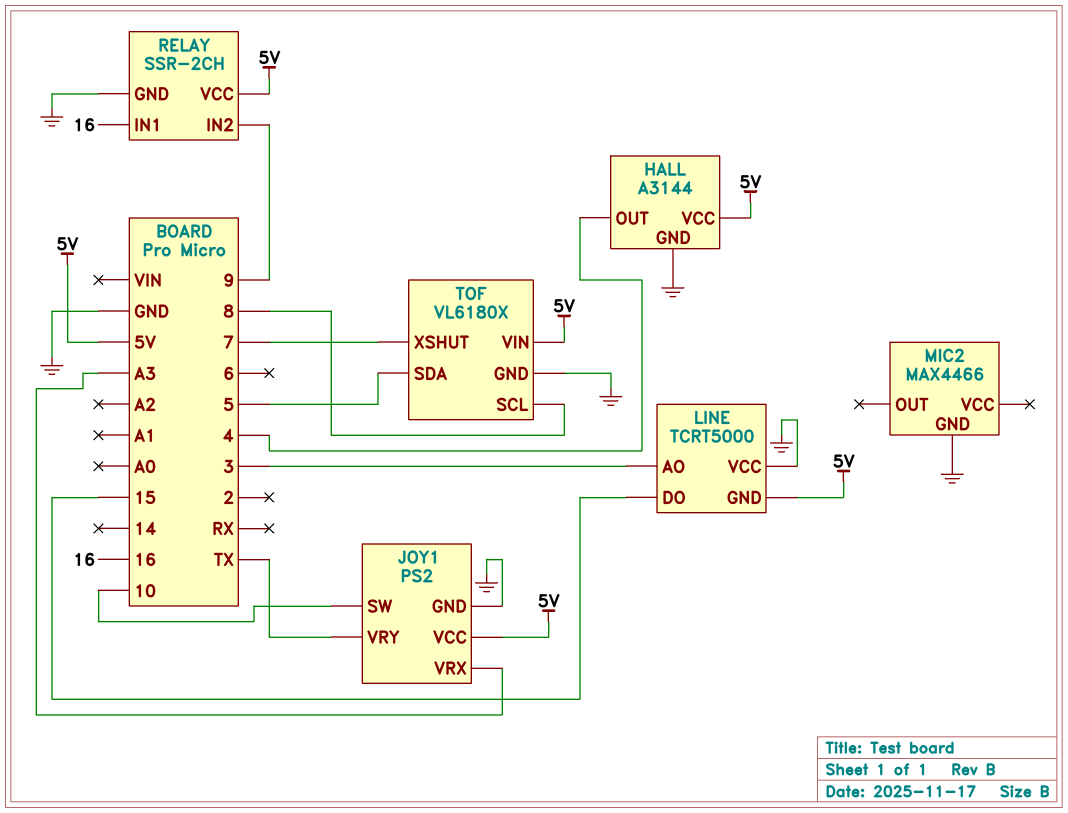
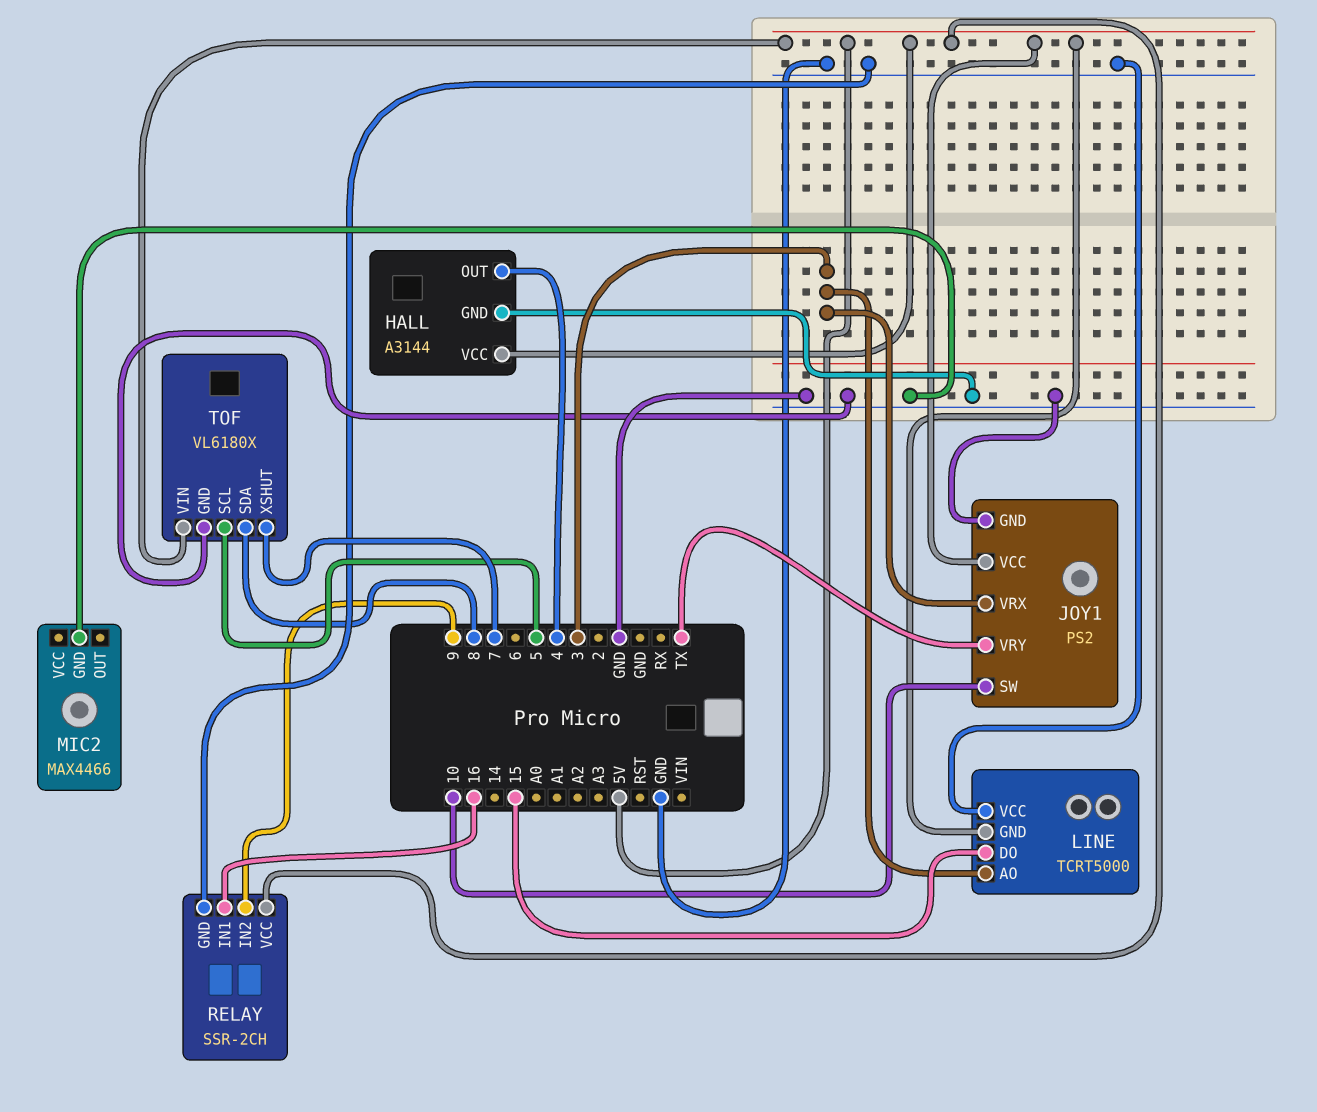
JOY1 pin VRX: A3 -> 3
TOF pin SCL: 8 -> 5
TOF pin SDA: 5 -> 8

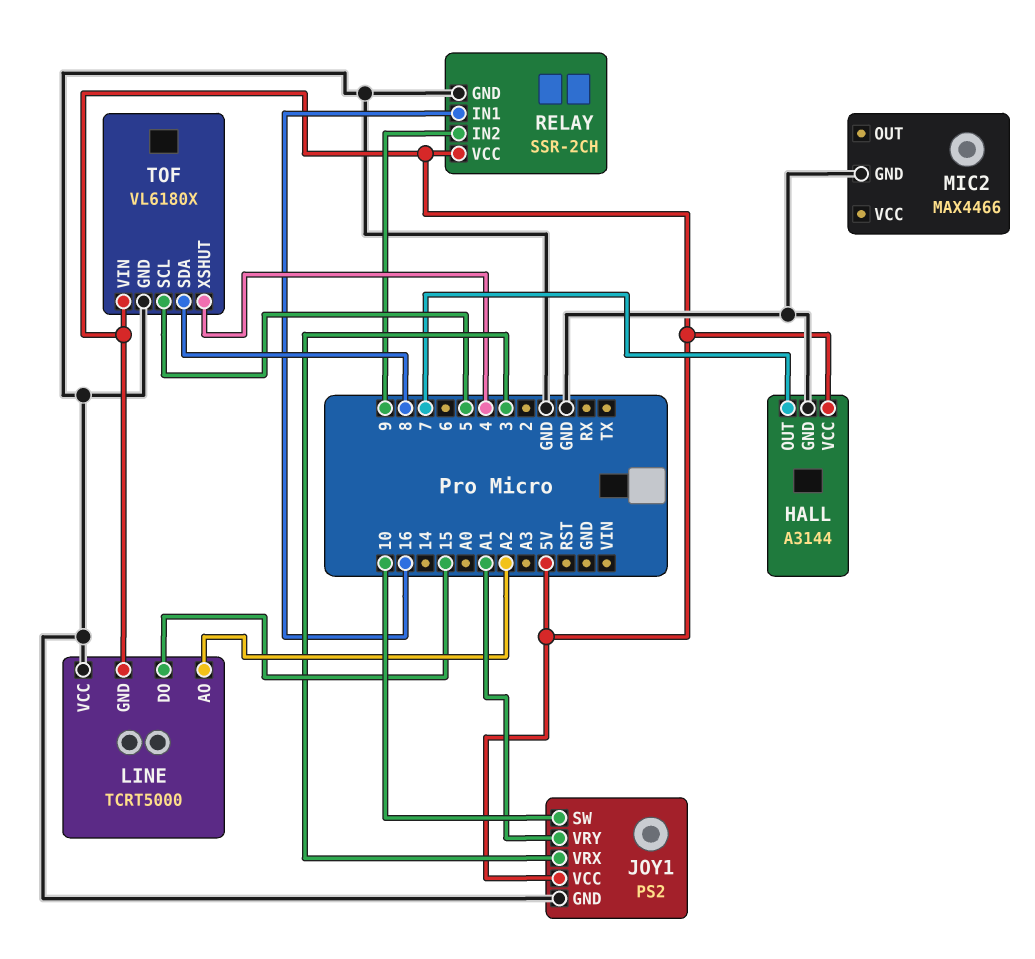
HALL pin OUT: 4 -> 7
JOY1 pin VRY: TX -> A1
LINE pin AO: 3 -> A2
TOF pin XSHUT: 7 -> 4

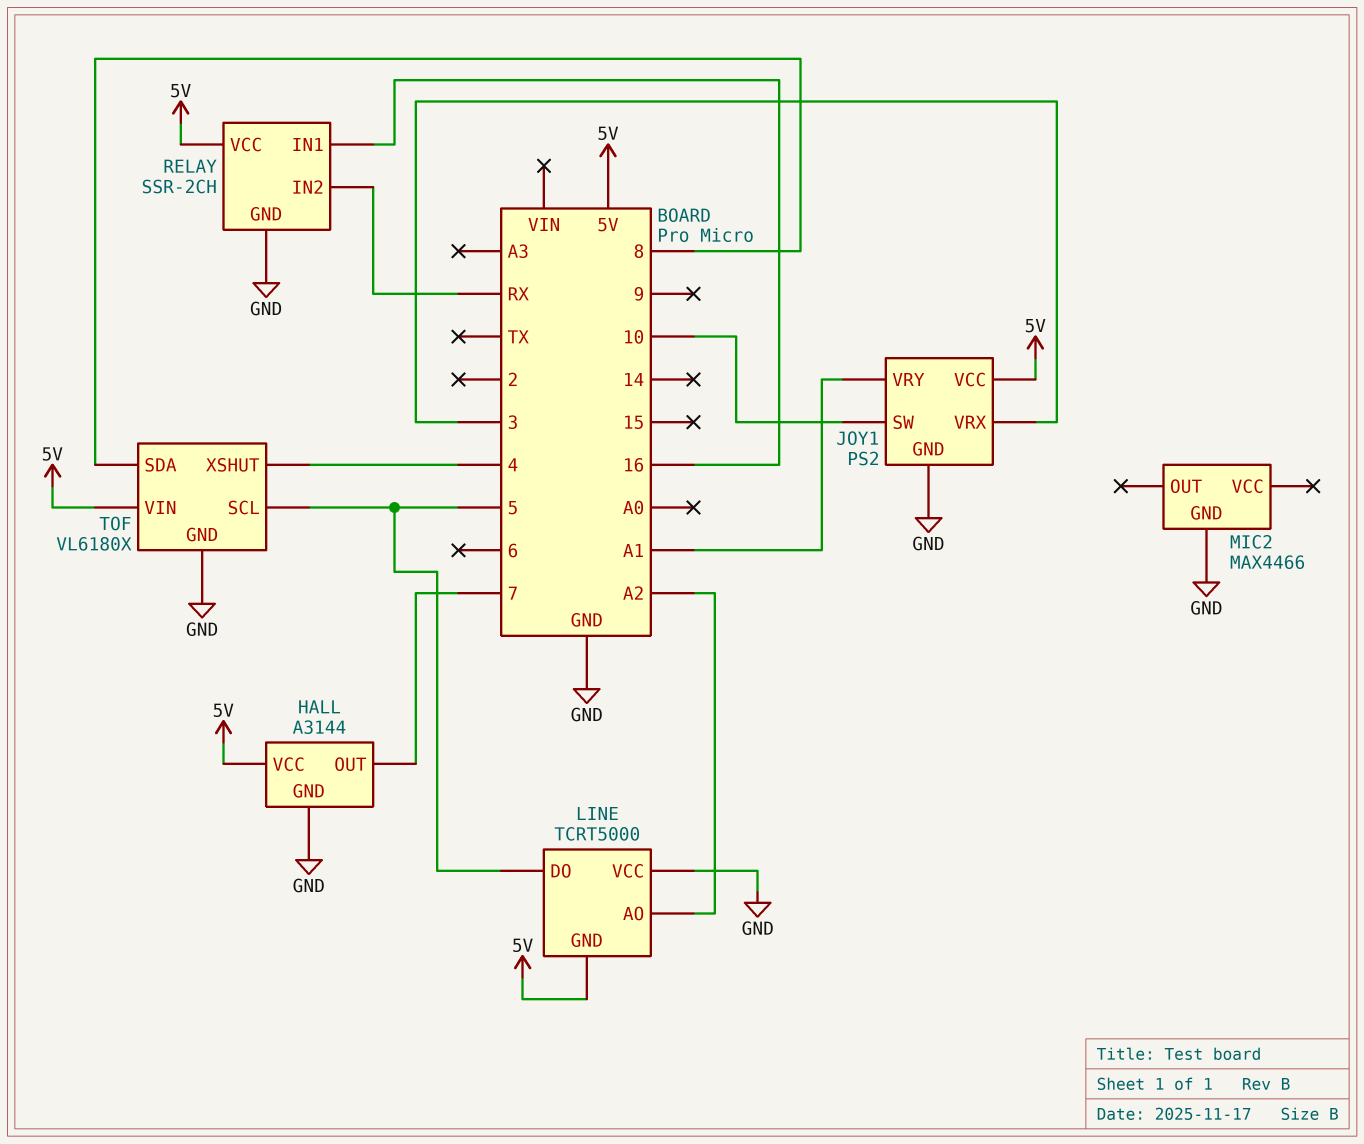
LINE pin DO: 15 -> 5
RELAY pin IN2: 9 -> RX

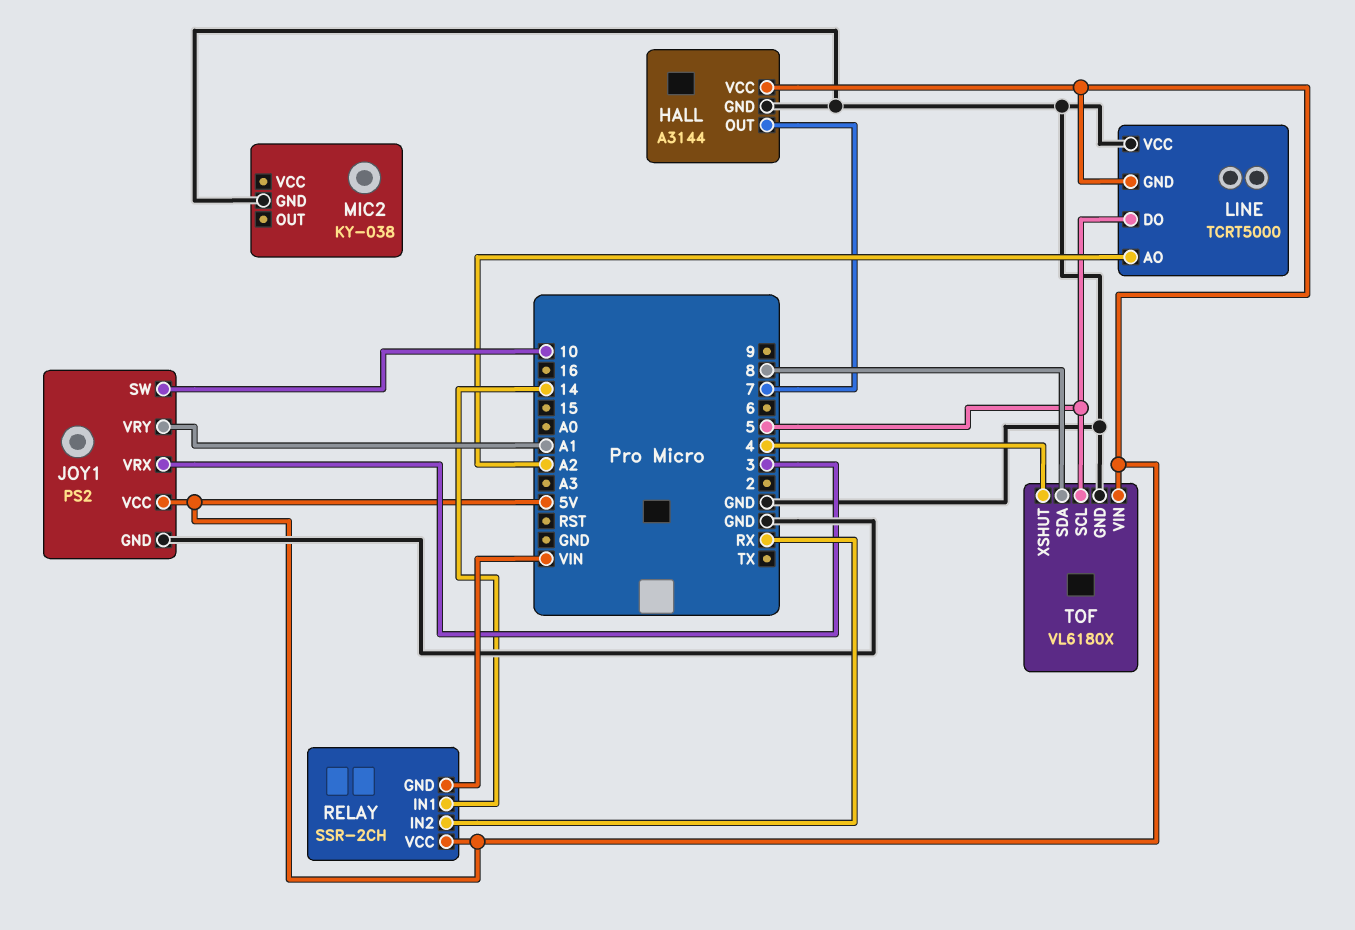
MIC2: MAX4466 -> KY-038
RELAY pin GND: GND -> VIN
RELAY pin IN1: 16 -> 14

